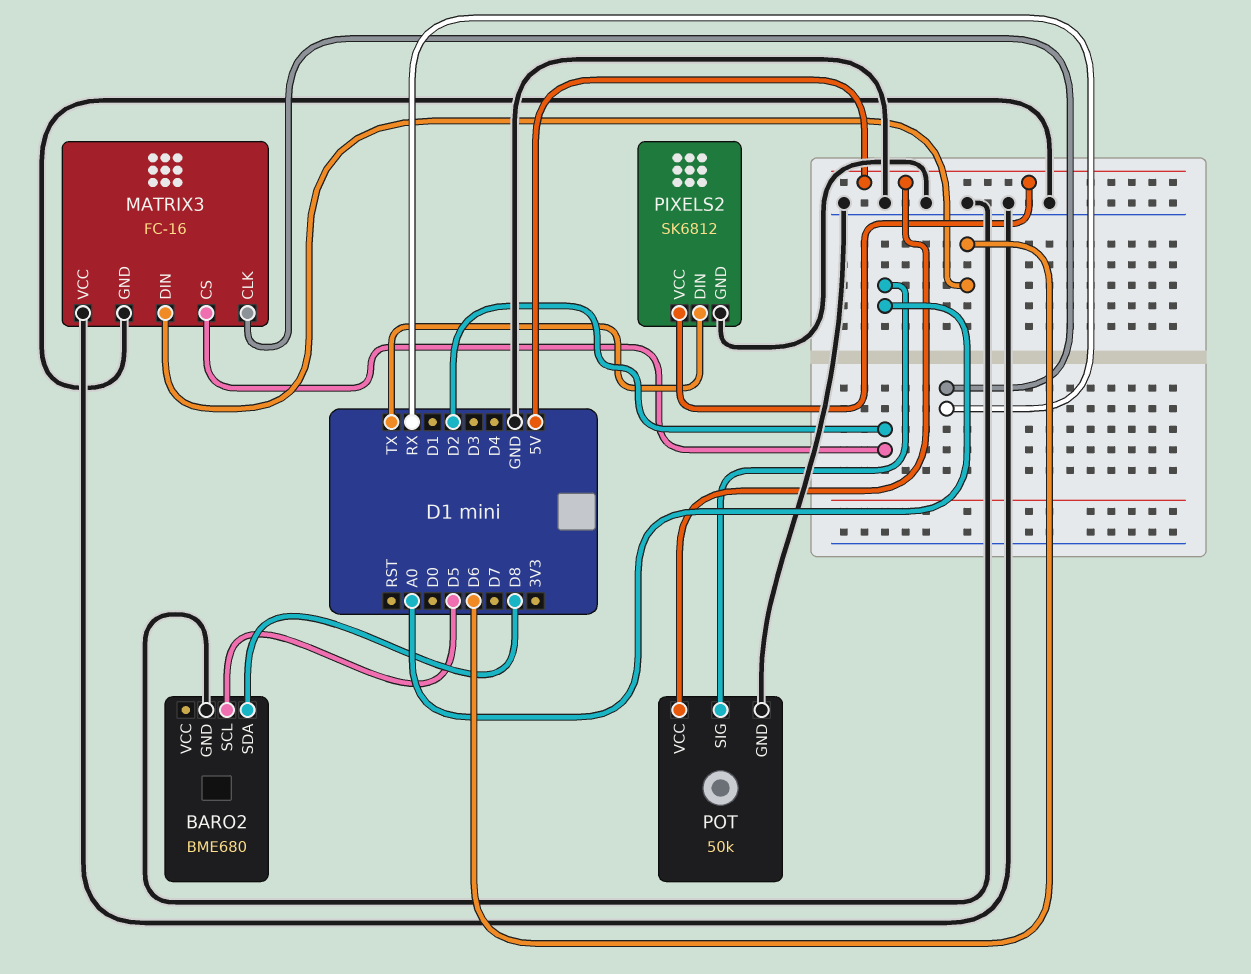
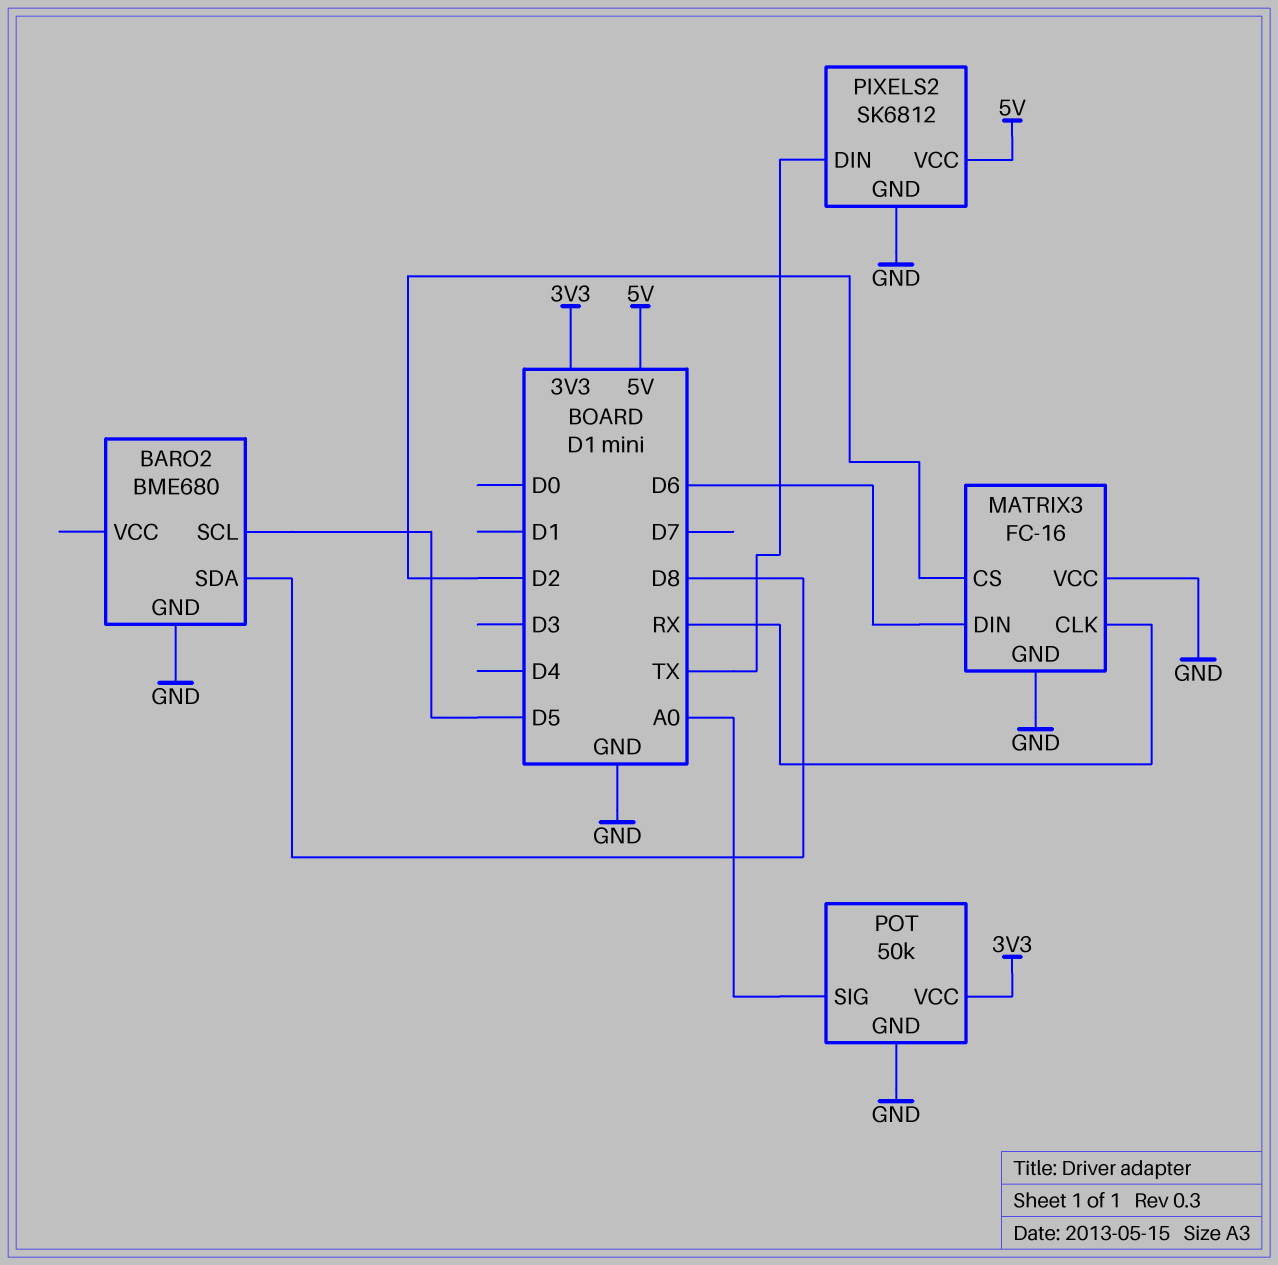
POT pin VCC: 5V -> 3V3

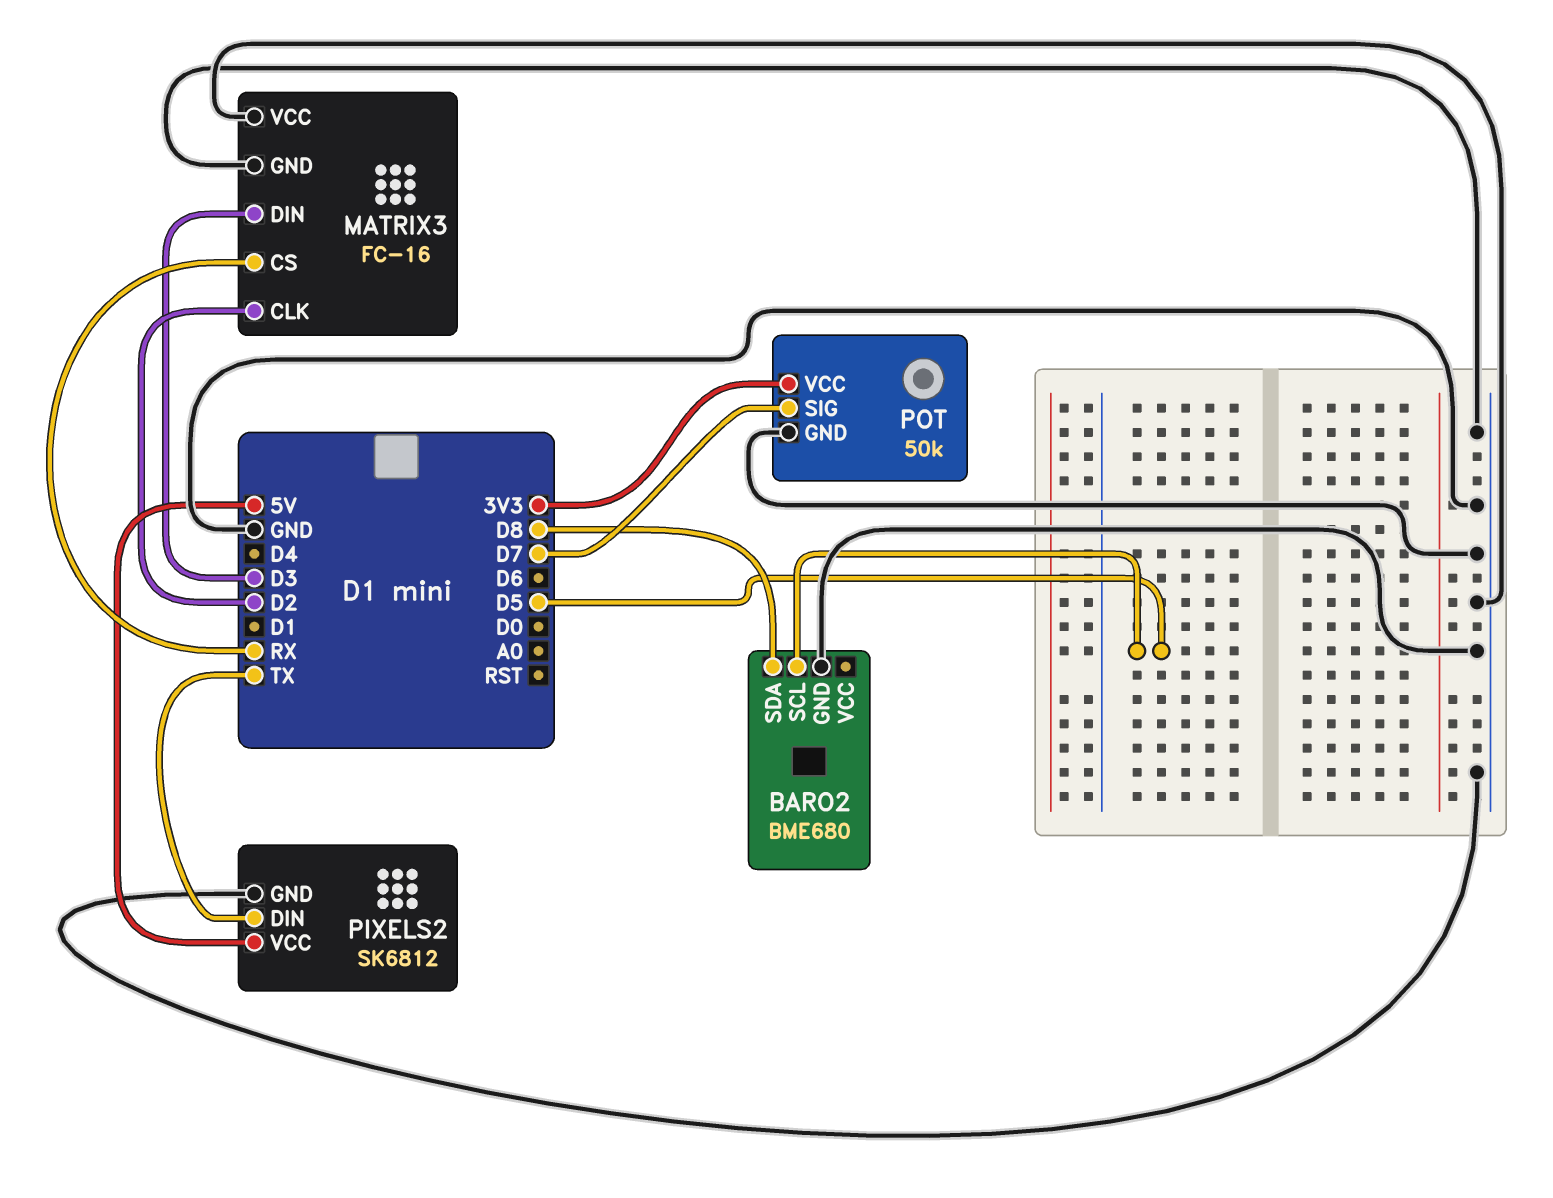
MATRIX3 pin CLK: RX -> D2
MATRIX3 pin CS: D2 -> RX
MATRIX3 pin DIN: D6 -> D3
POT pin SIG: A0 -> D7

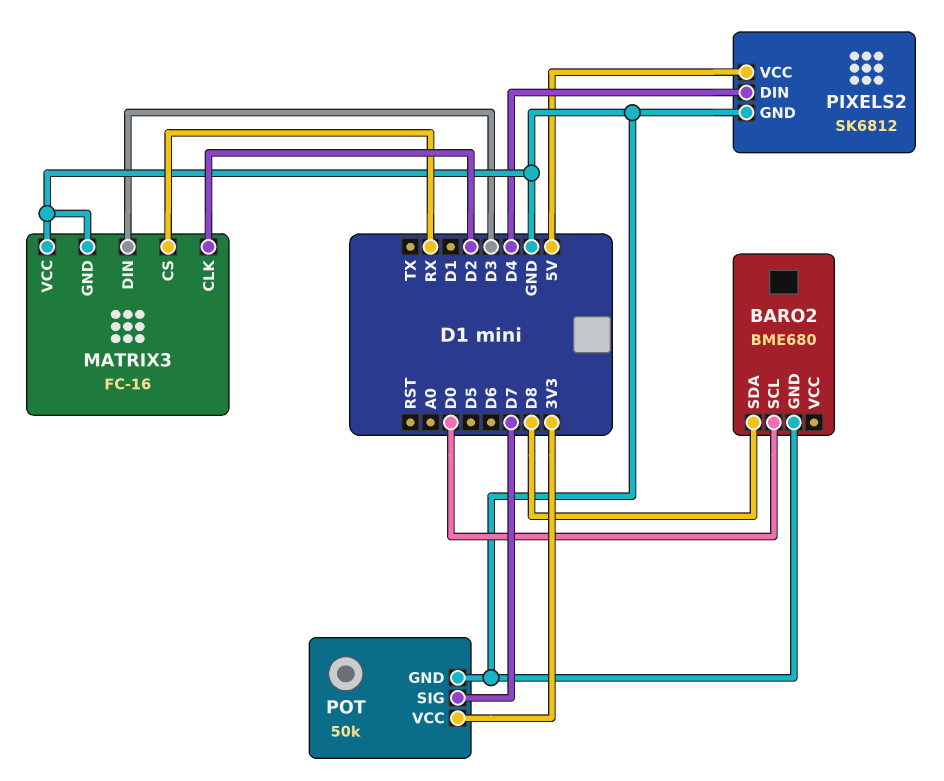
BARO2 pin SCL: D5 -> D0
PIXELS2 pin DIN: TX -> D4

